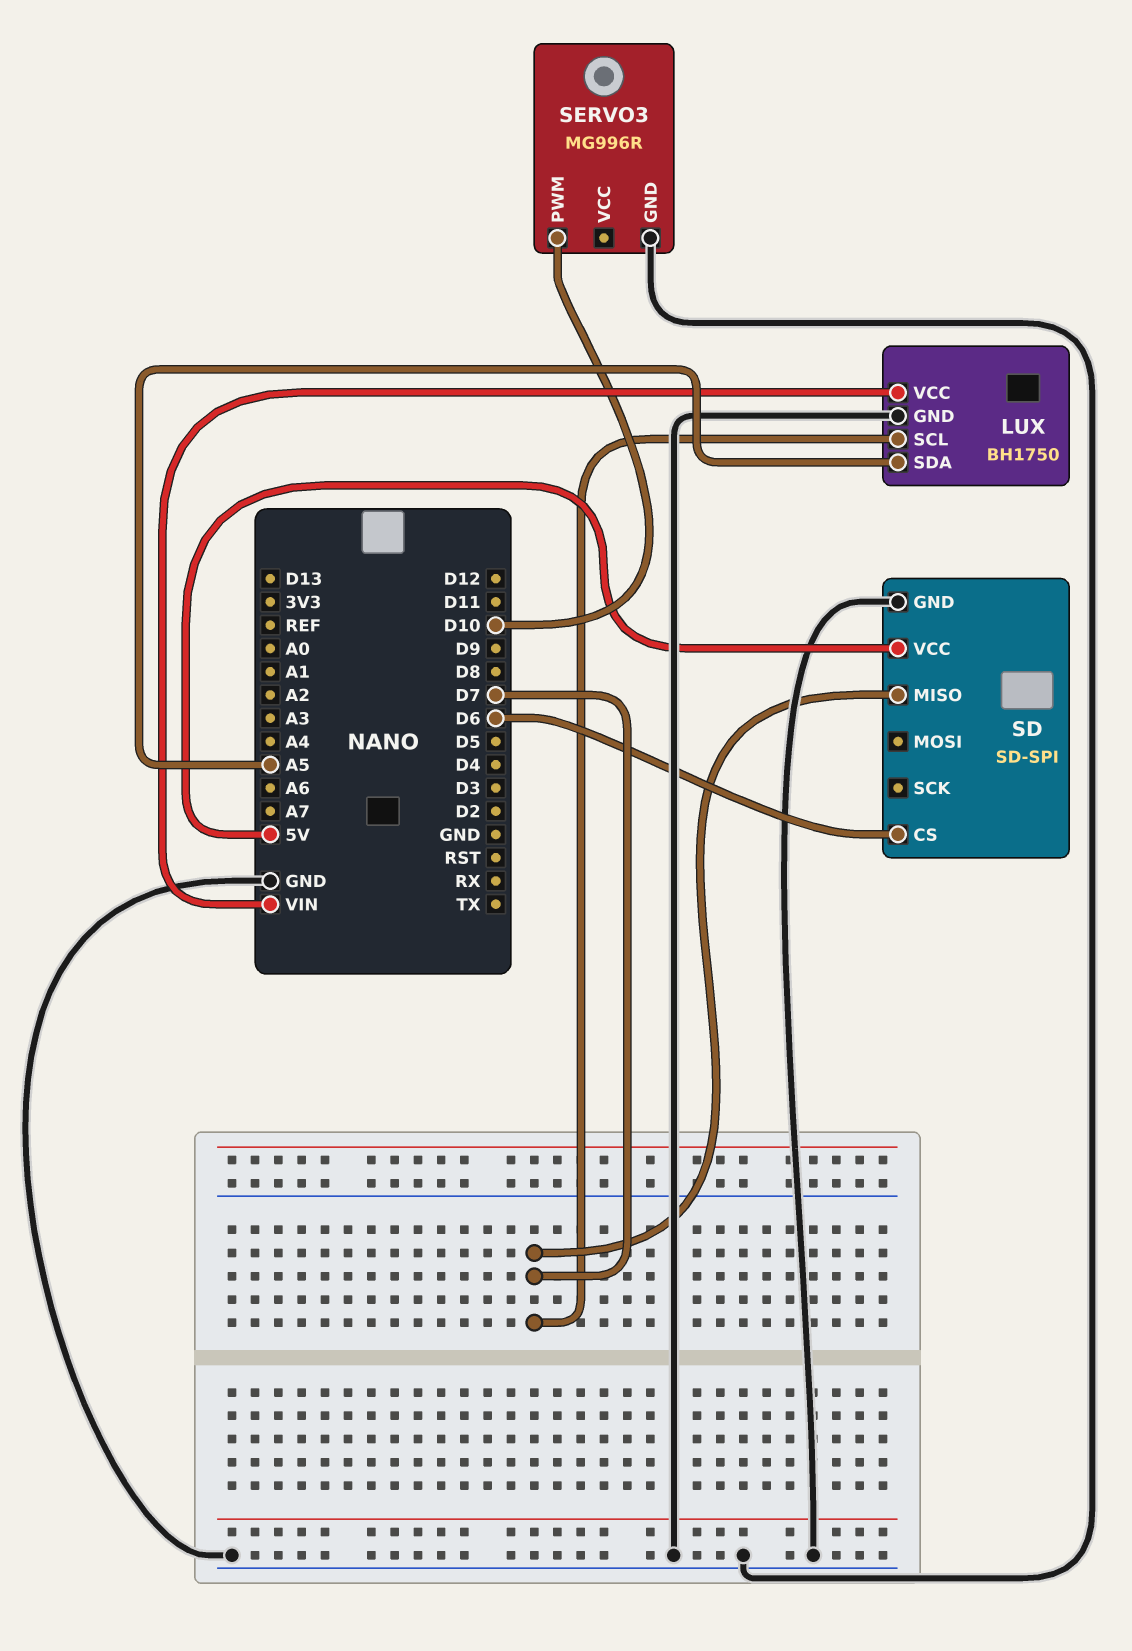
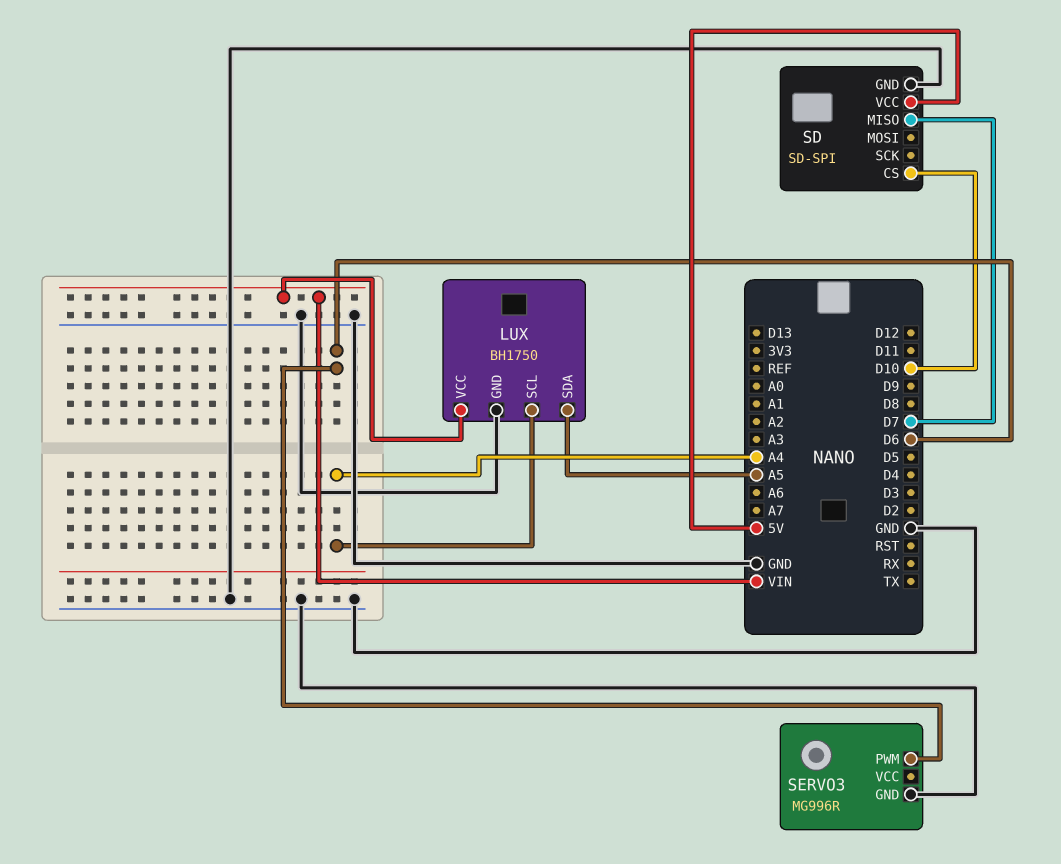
LUX pin SCL: D7 -> A4
SD pin CS: D6 -> D10
SERVO3 pin PWM: D10 -> D6

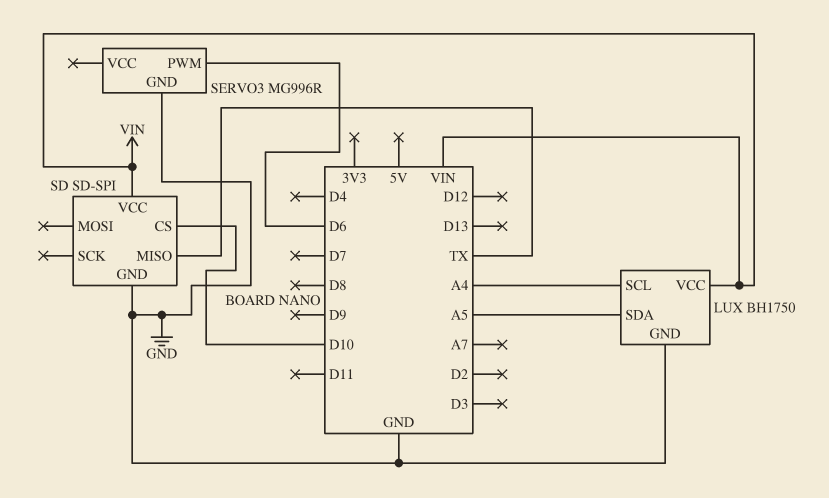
SD pin MISO: D7 -> TX
SD pin VCC: 5V -> VIN

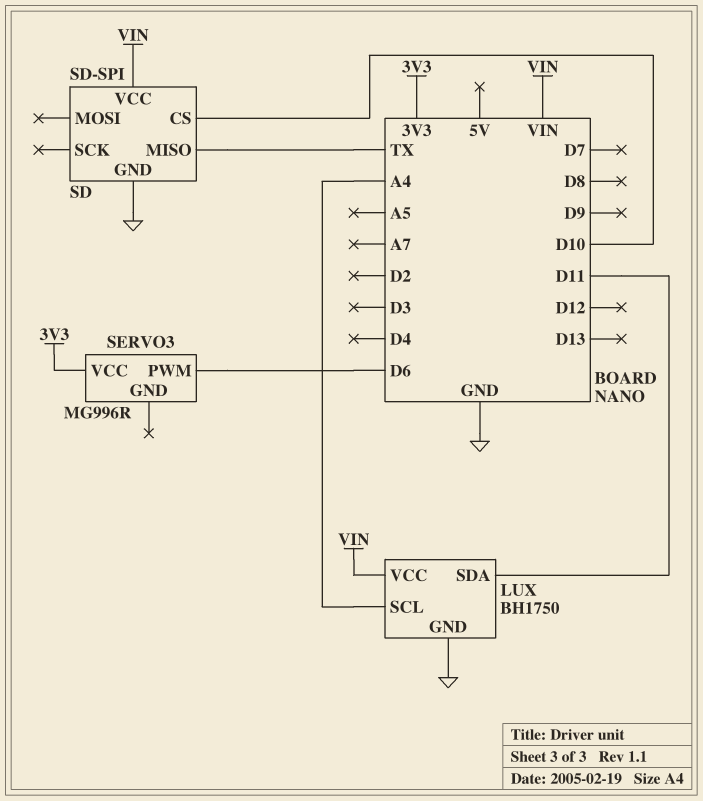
LUX pin SDA: A5 -> D11
SERVO3 pin GND: GND -> none
SERVO3 pin VCC: none -> 3V3

